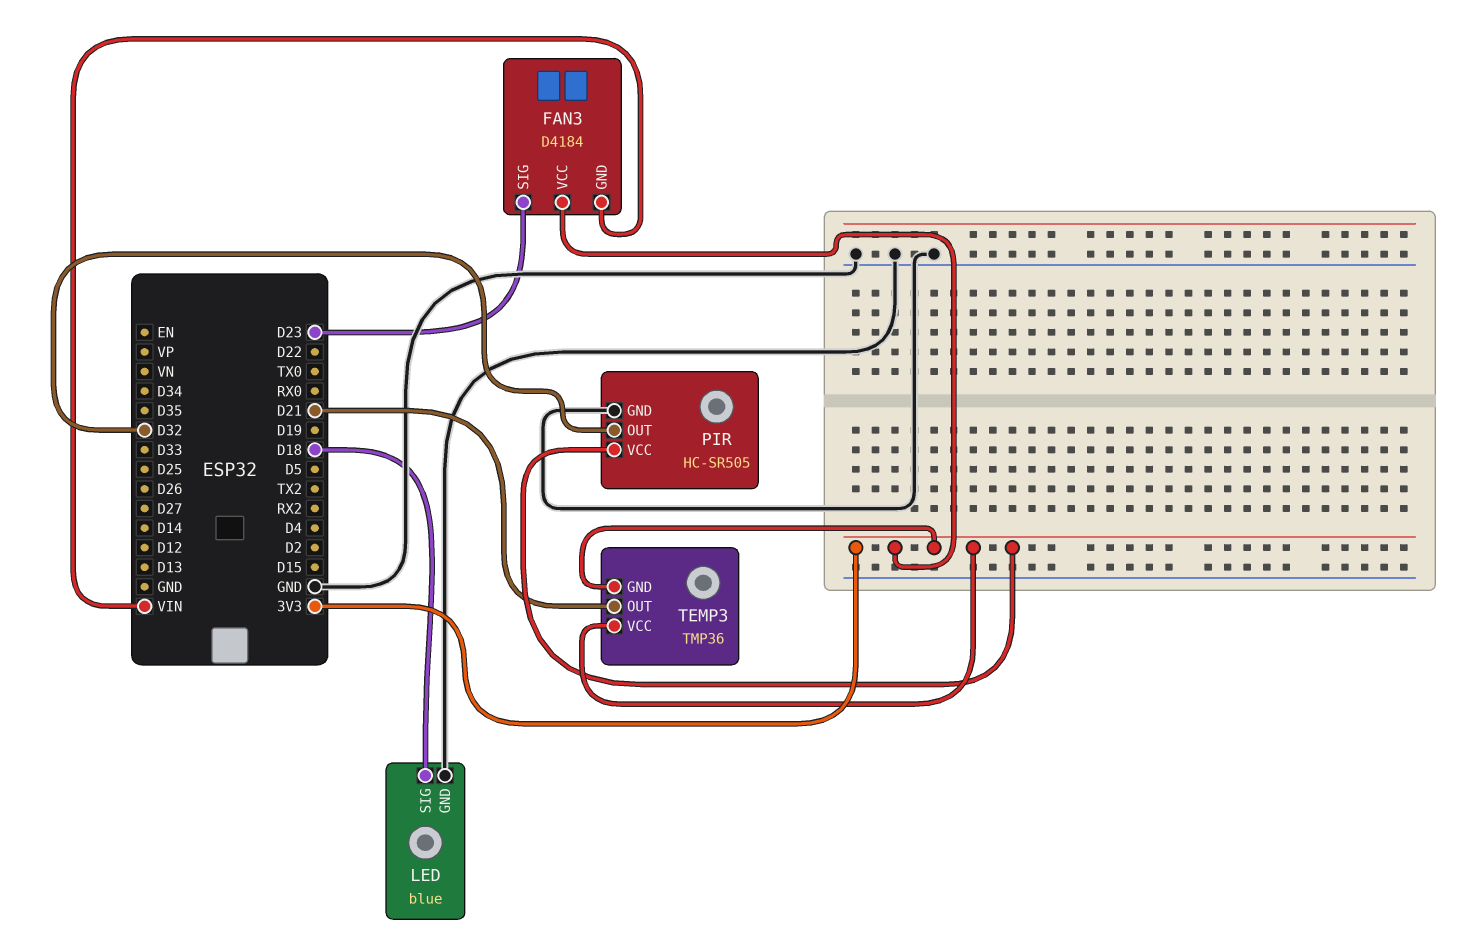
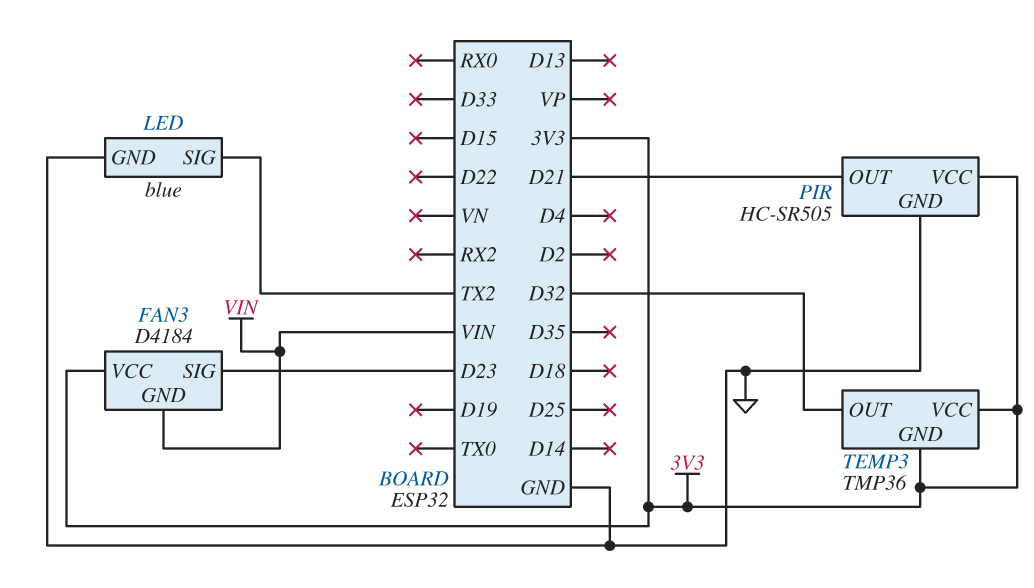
LED pin SIG: D18 -> TX2
PIR pin OUT: D32 -> D21
TEMP3 pin OUT: D21 -> D32

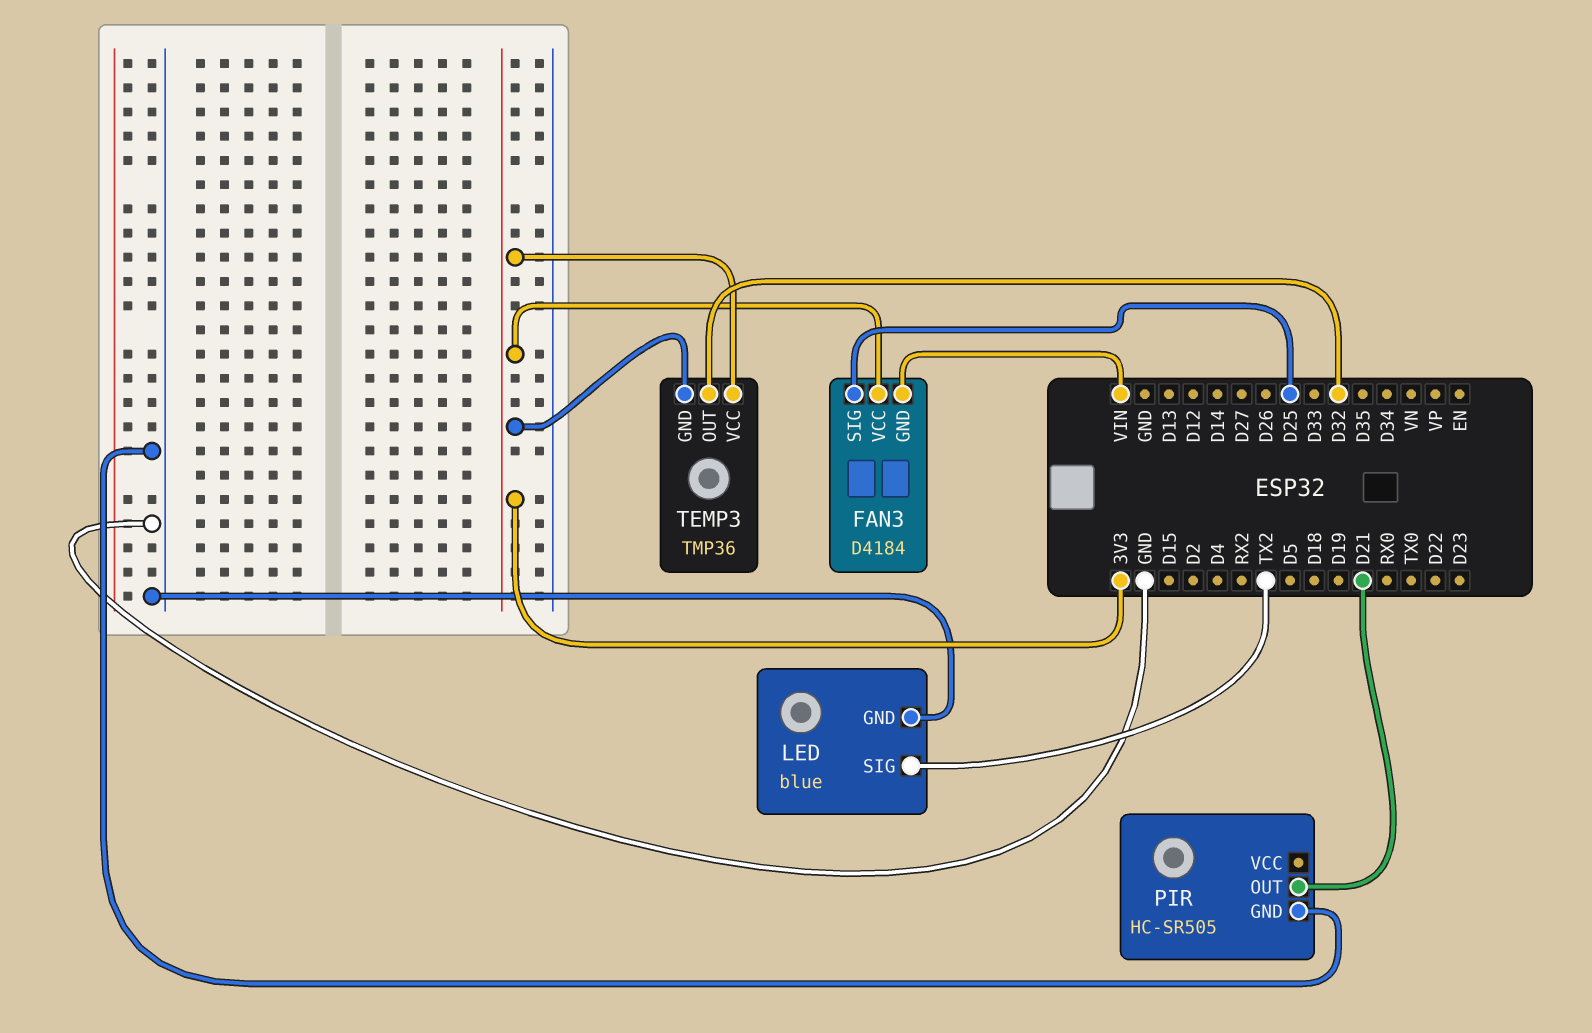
FAN3 pin SIG: D23 -> D25
PIR pin VCC: 3V3 -> none

